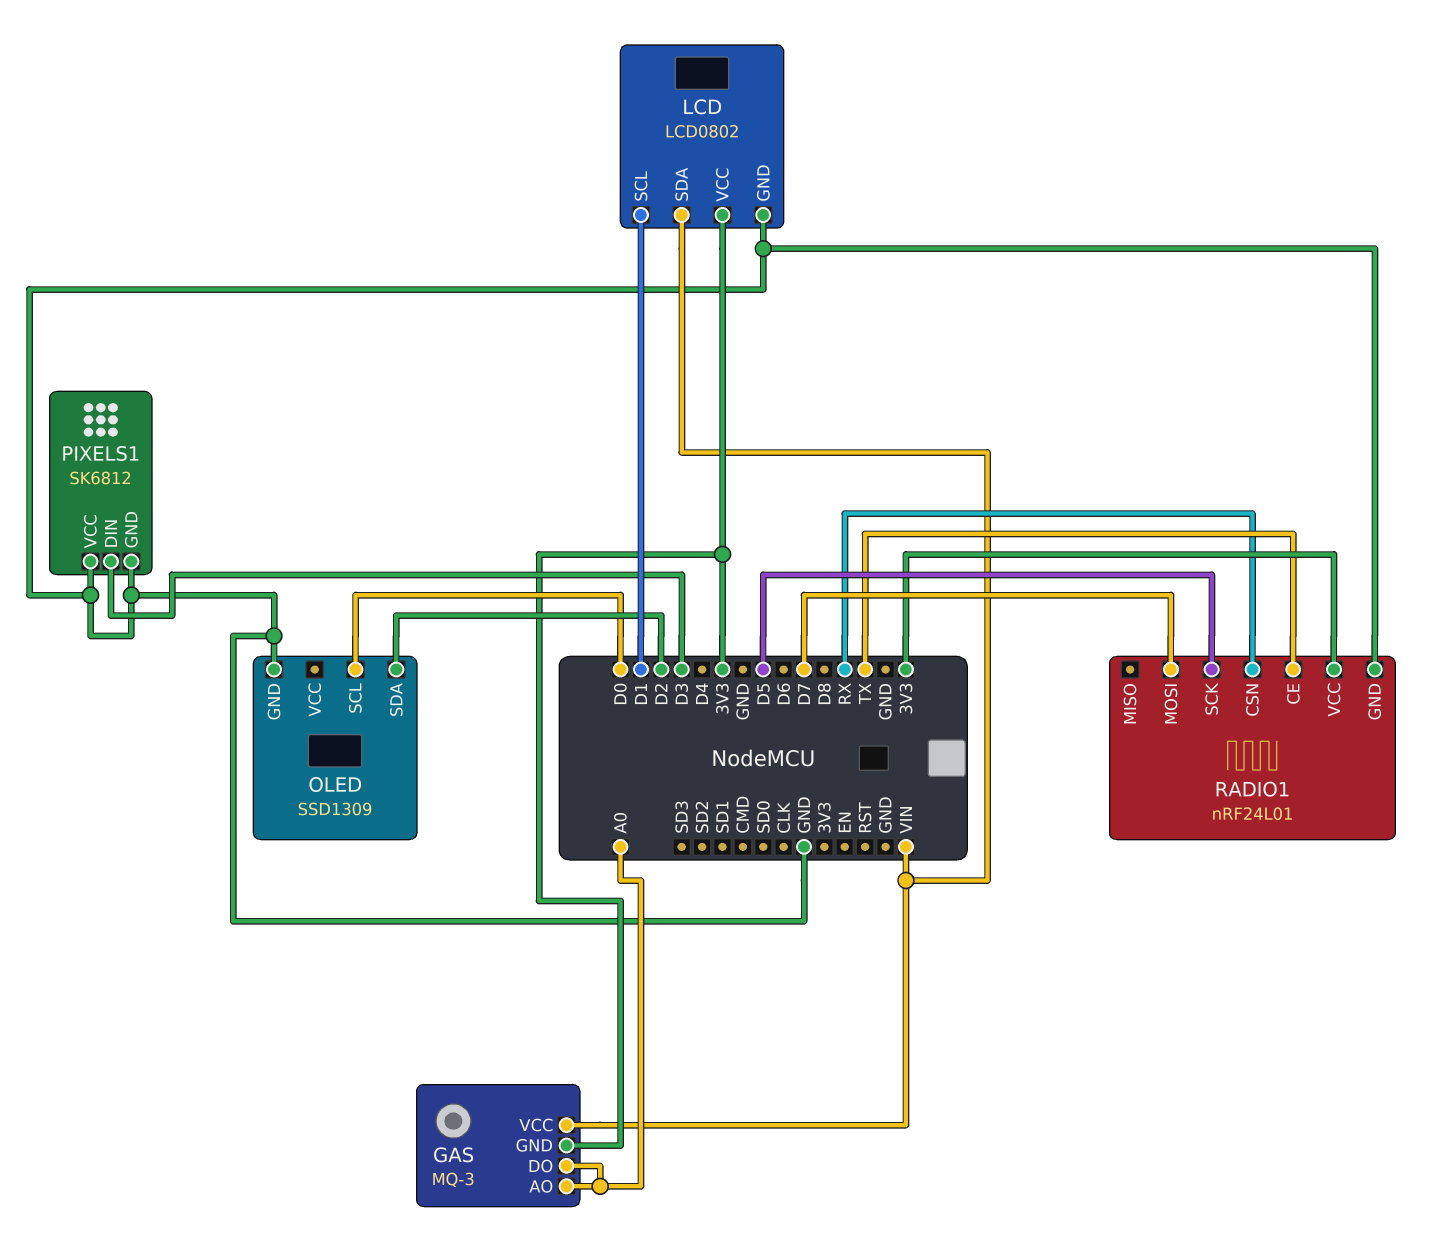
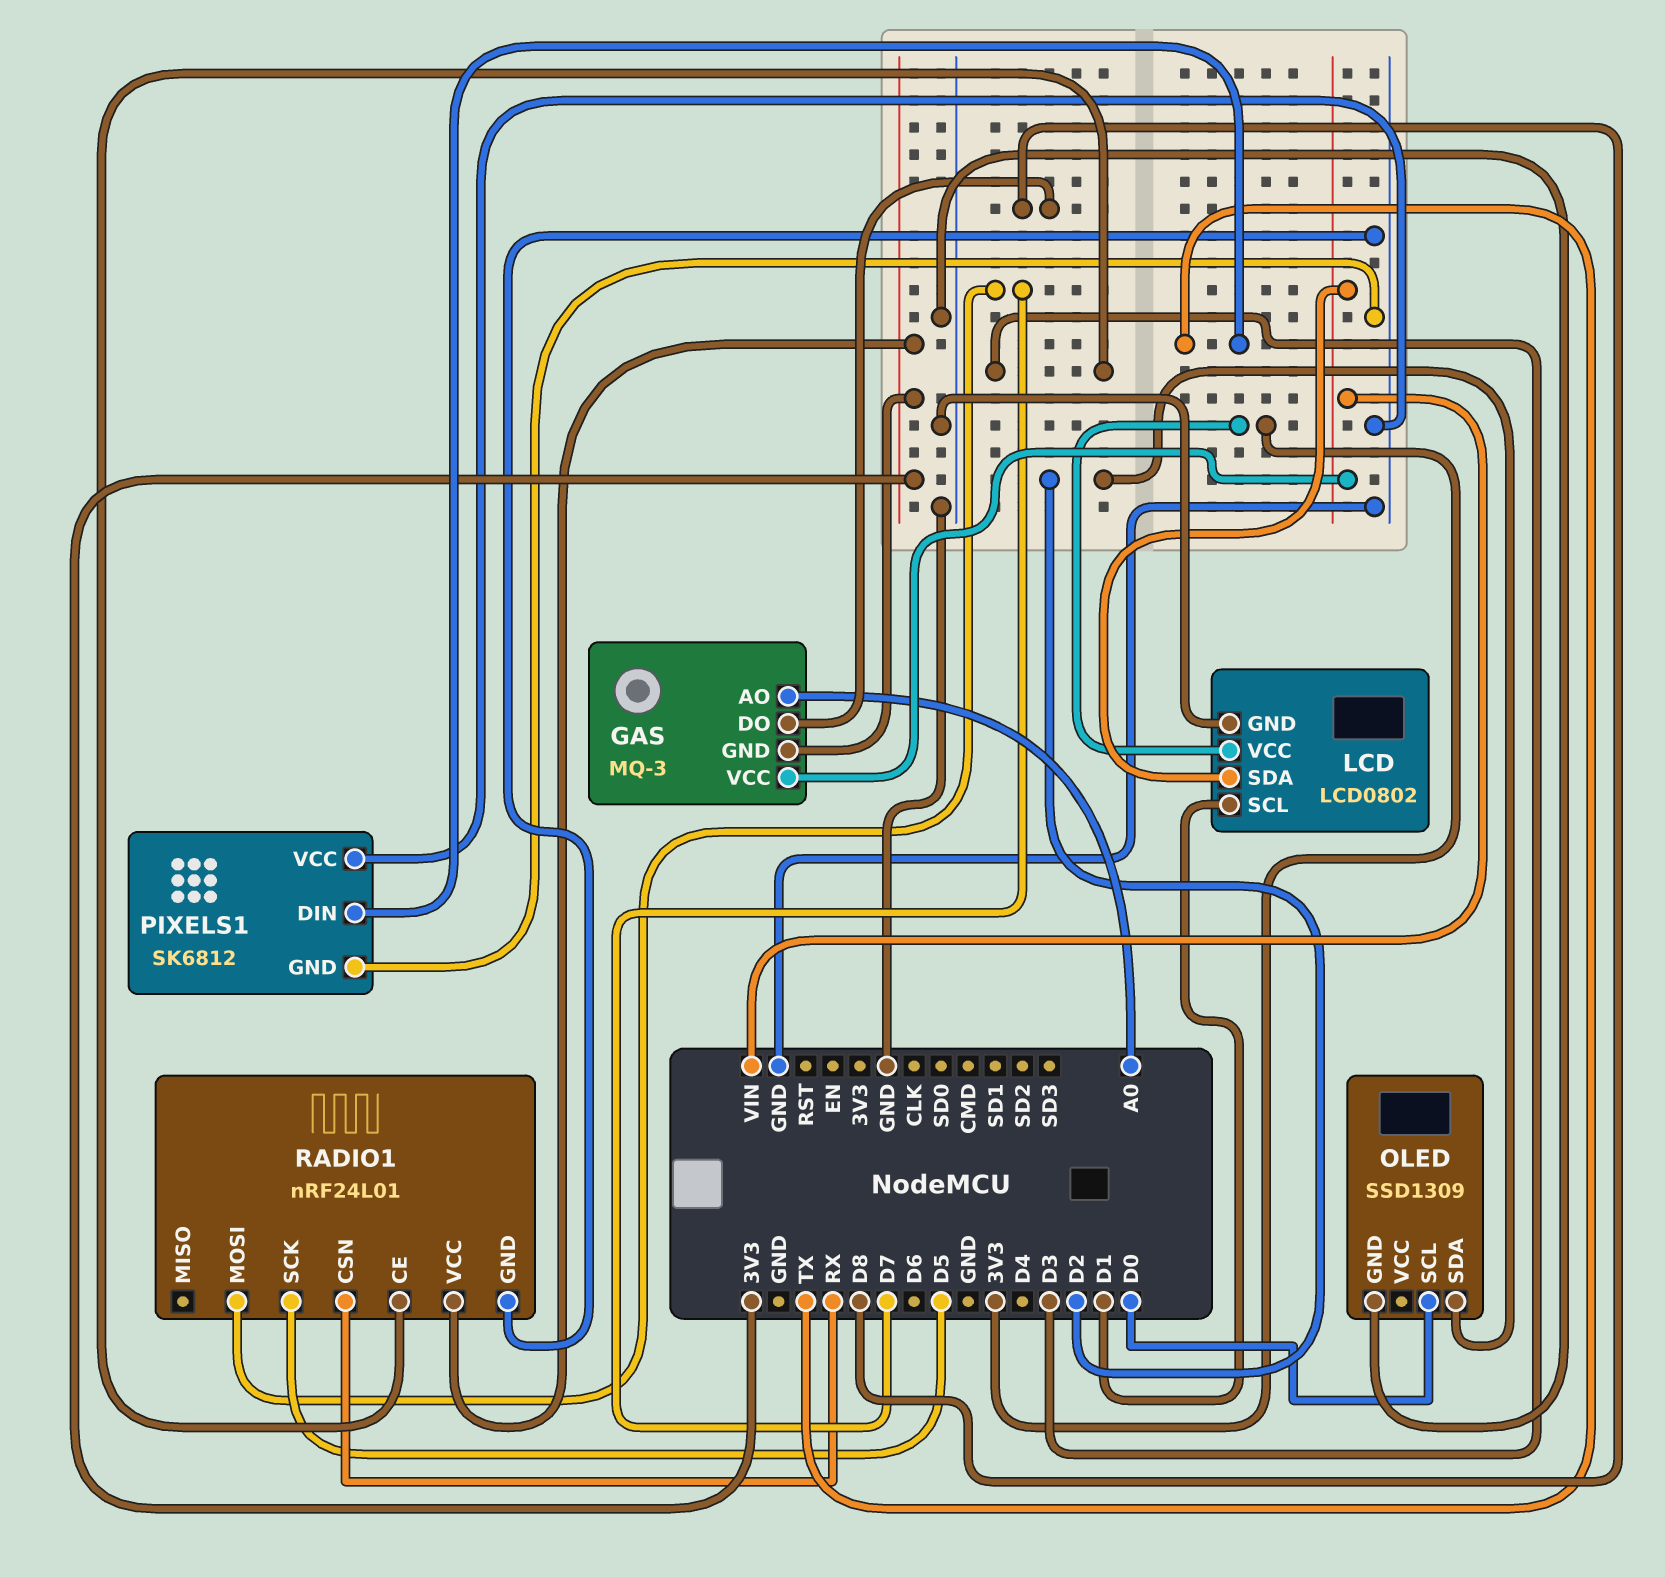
GAS pin DO: A0 -> D8
PIXELS1 pin DIN: D3 -> TX
RADIO1 pin CE: TX -> D3

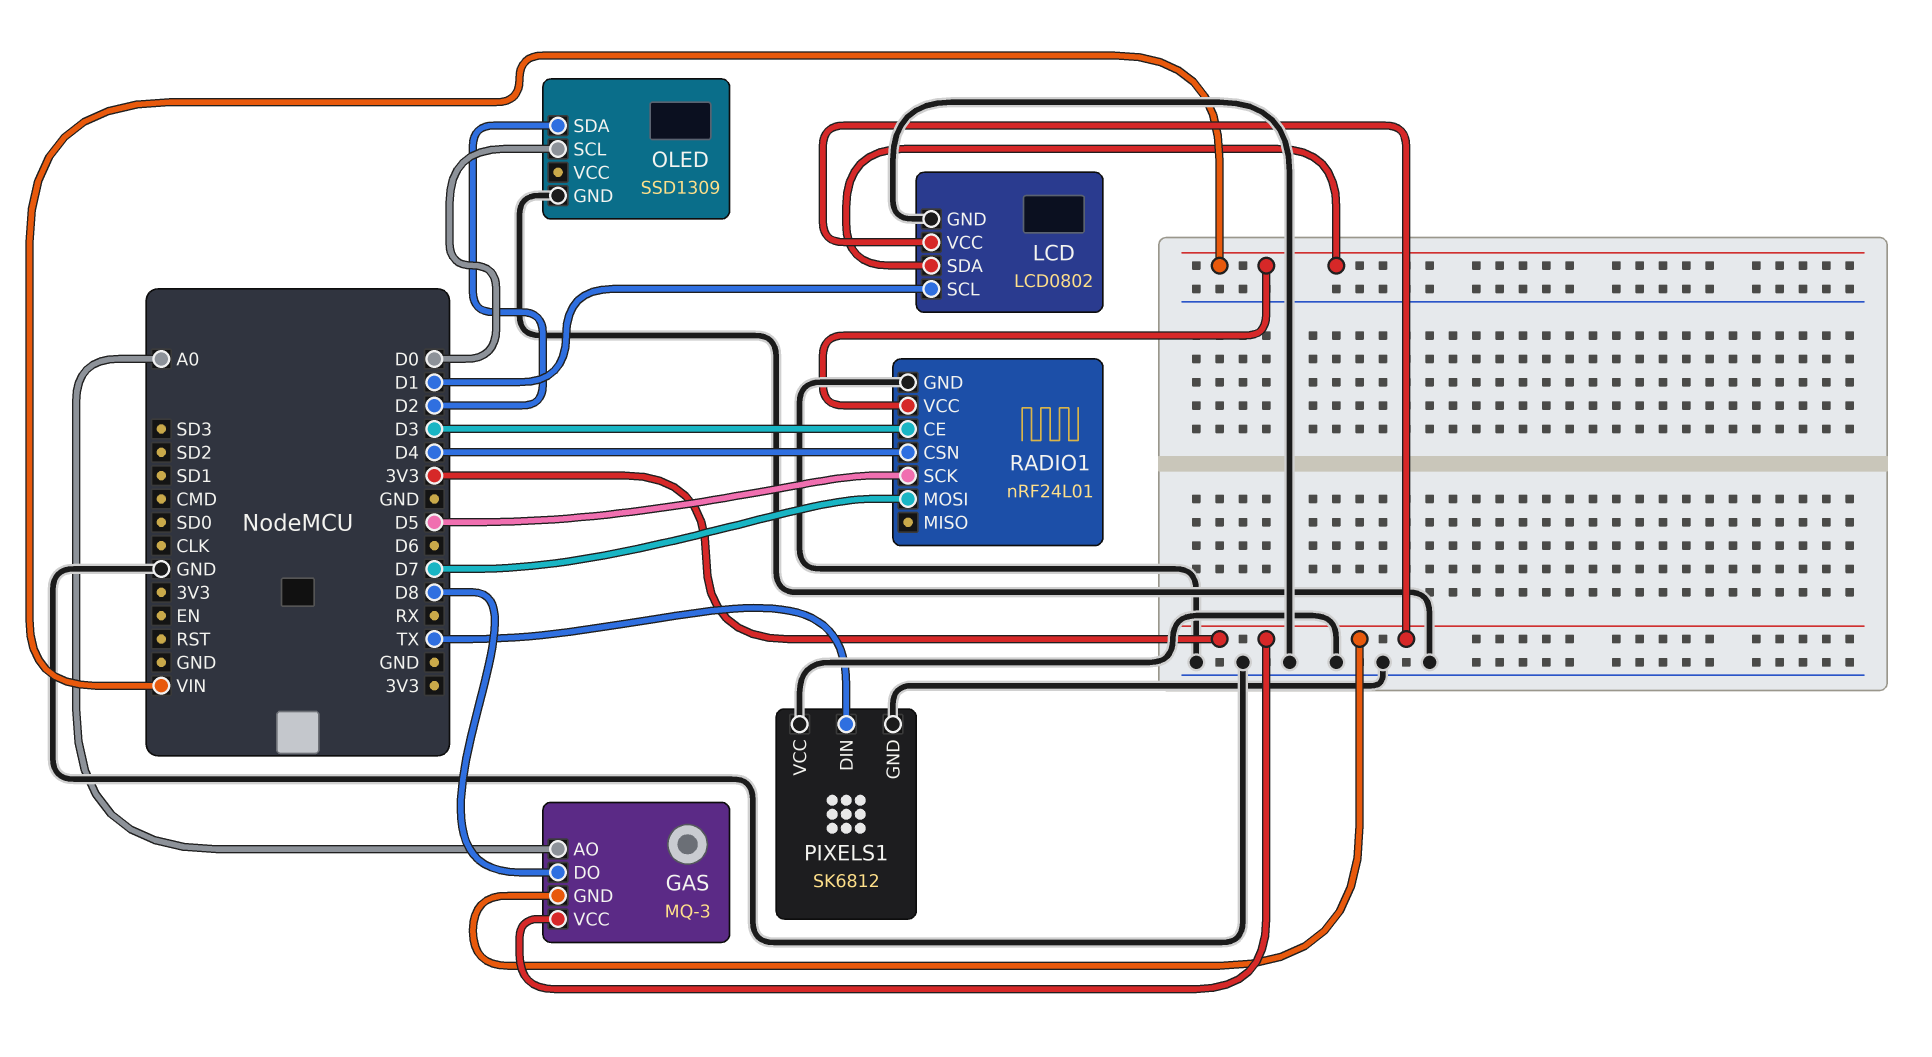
GAS pin VCC: VIN -> 3V3
RADIO1 pin CSN: RX -> D4
RADIO1 pin VCC: 3V3 -> VIN

